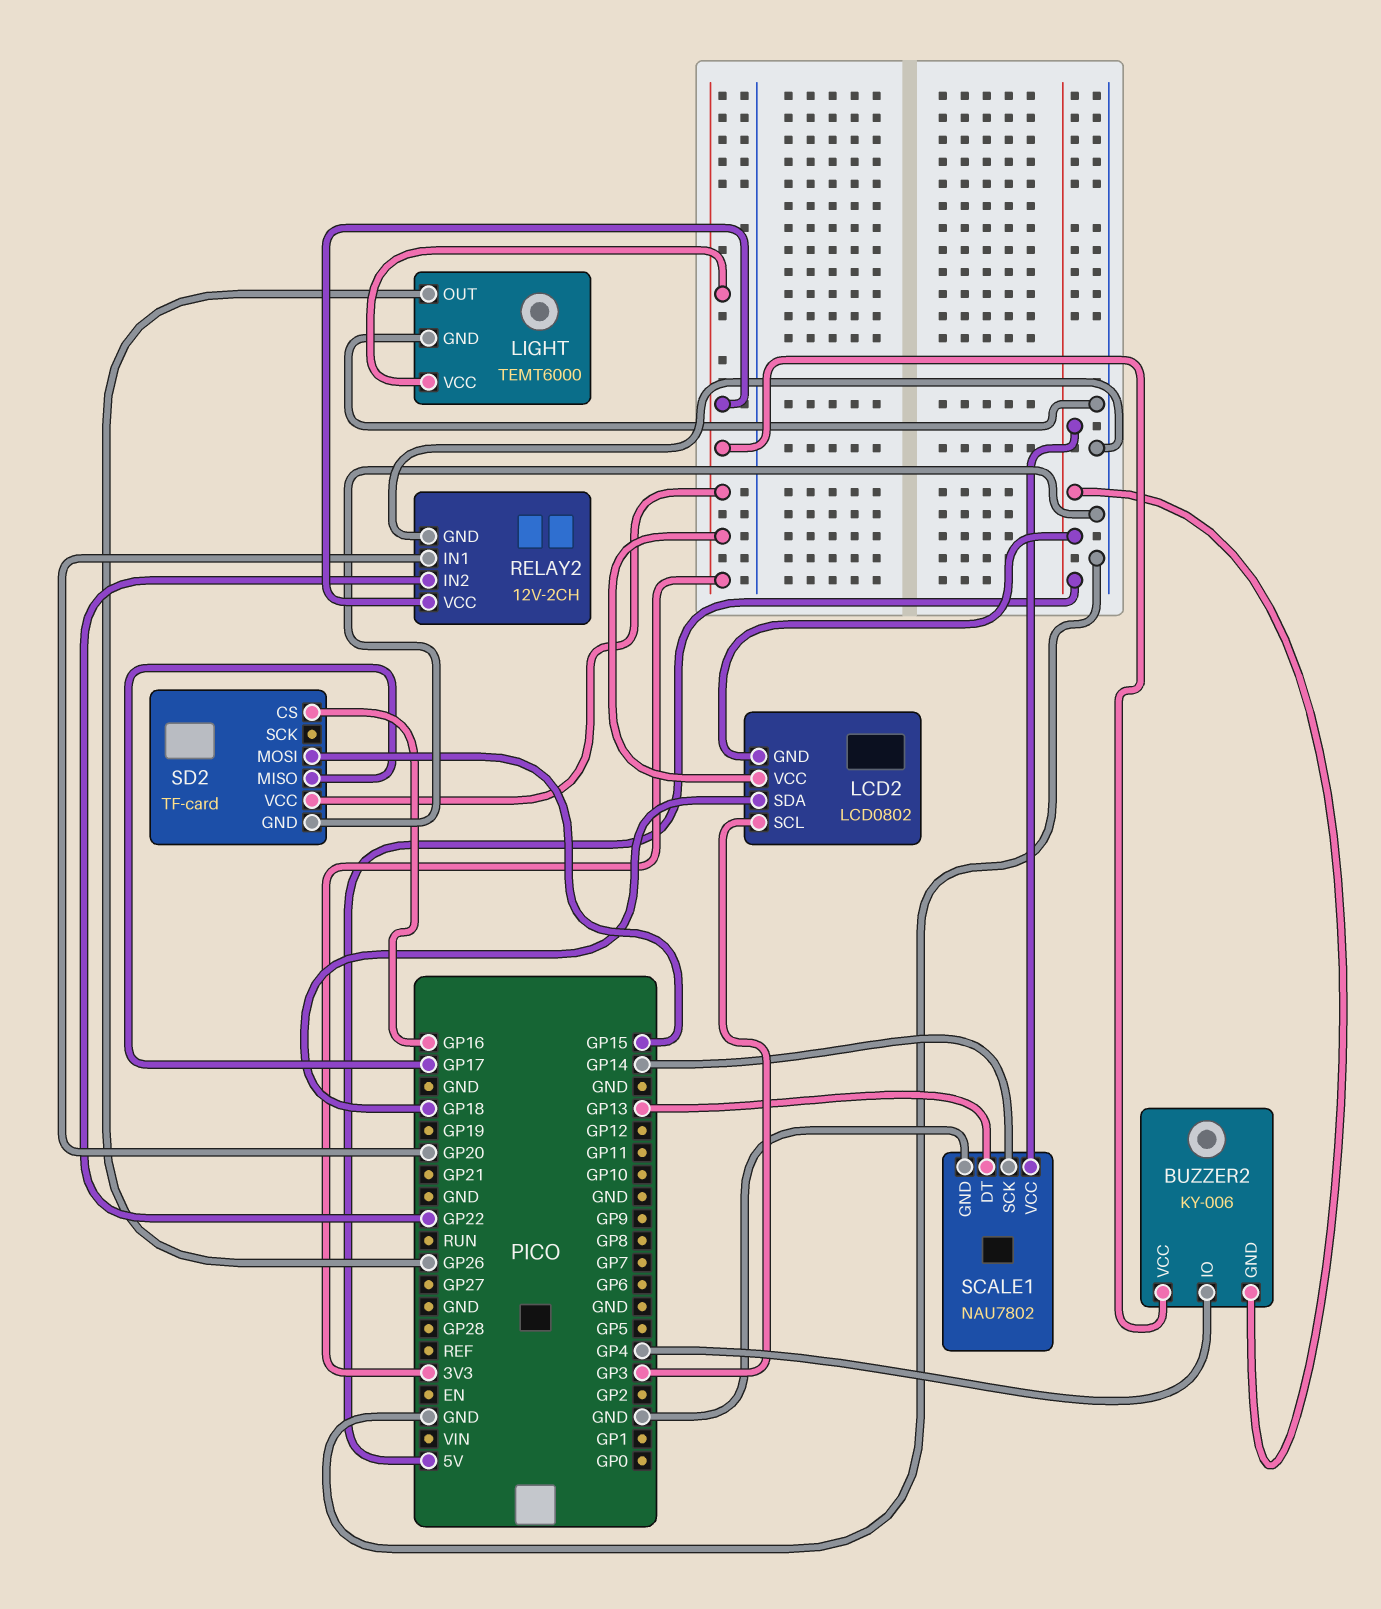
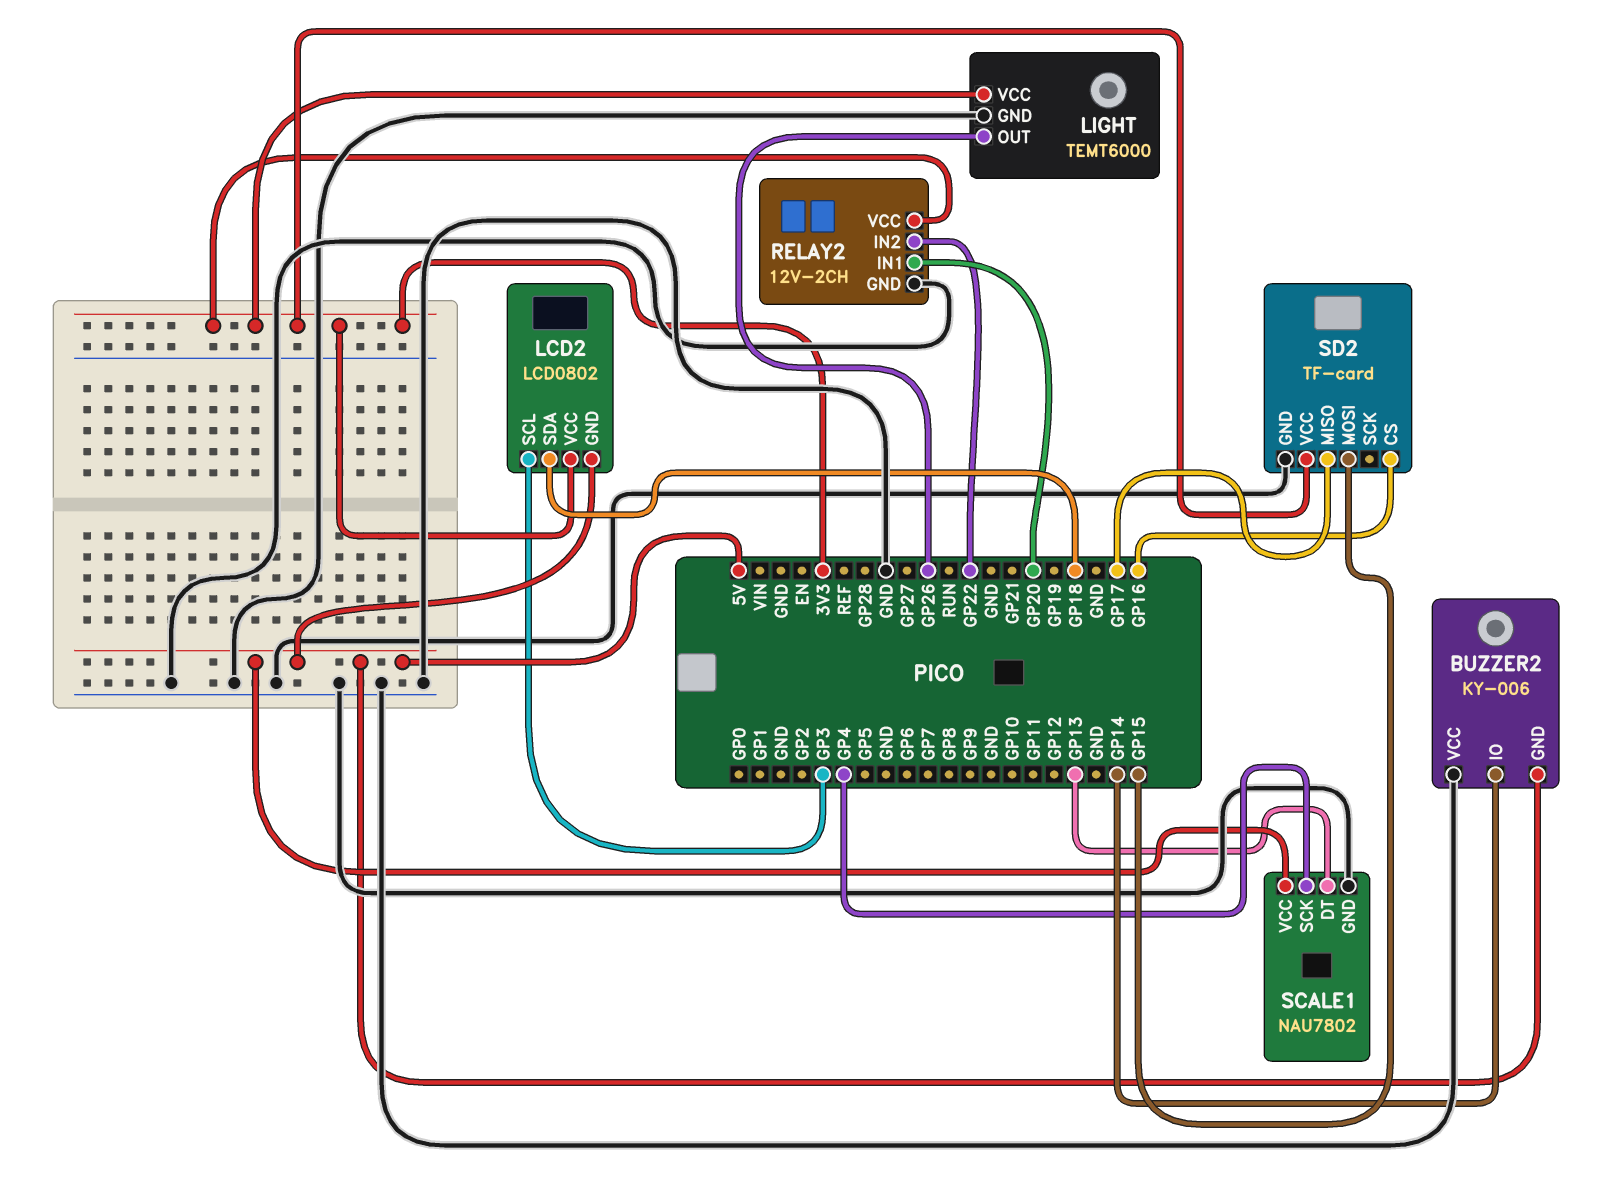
BUZZER2 pin IO: GP4 -> GP14
BUZZER2 pin VCC: 3V3 -> GND
SCALE1 pin SCK: GP14 -> GP4

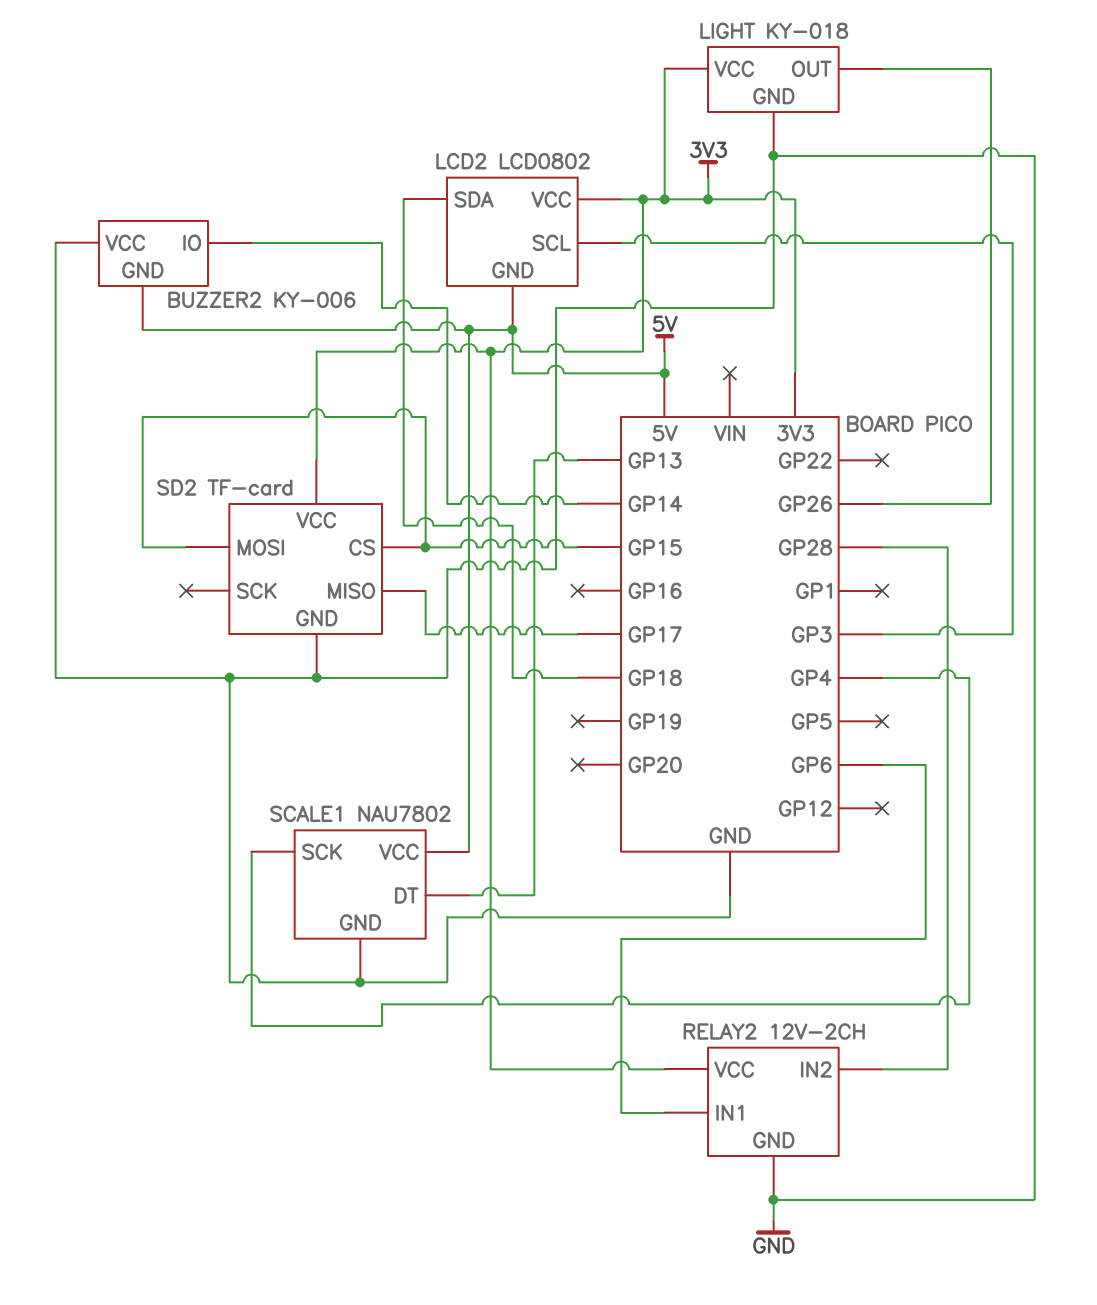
LIGHT: TEMT6000 -> KY-018
RELAY2 pin IN1: GP20 -> GP6
RELAY2 pin IN2: GP22 -> GP28
SD2 pin CS: GP16 -> GP15

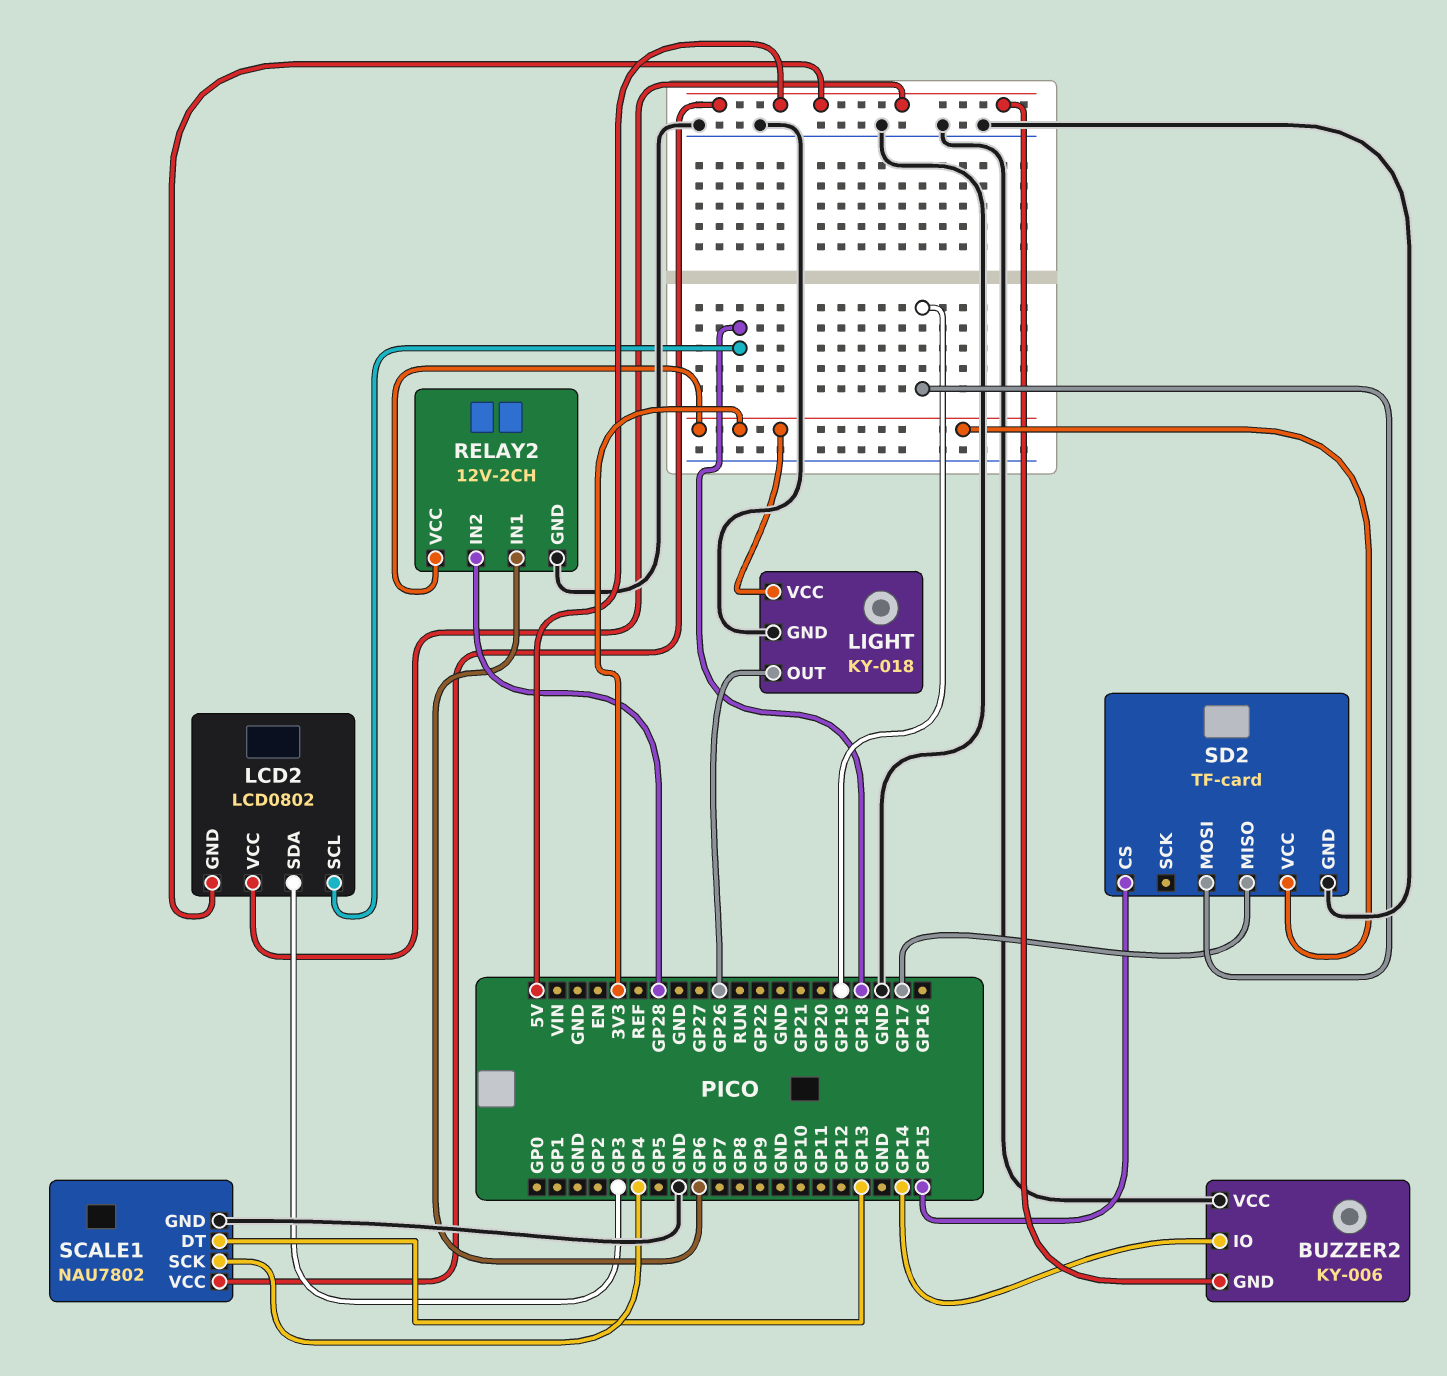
LCD2 pin SCL: GP3 -> GP18
LCD2 pin SDA: GP18 -> GP3
LCD2 pin VCC: 3V3 -> 5V
SD2 pin MOSI: GP15 -> GP19

